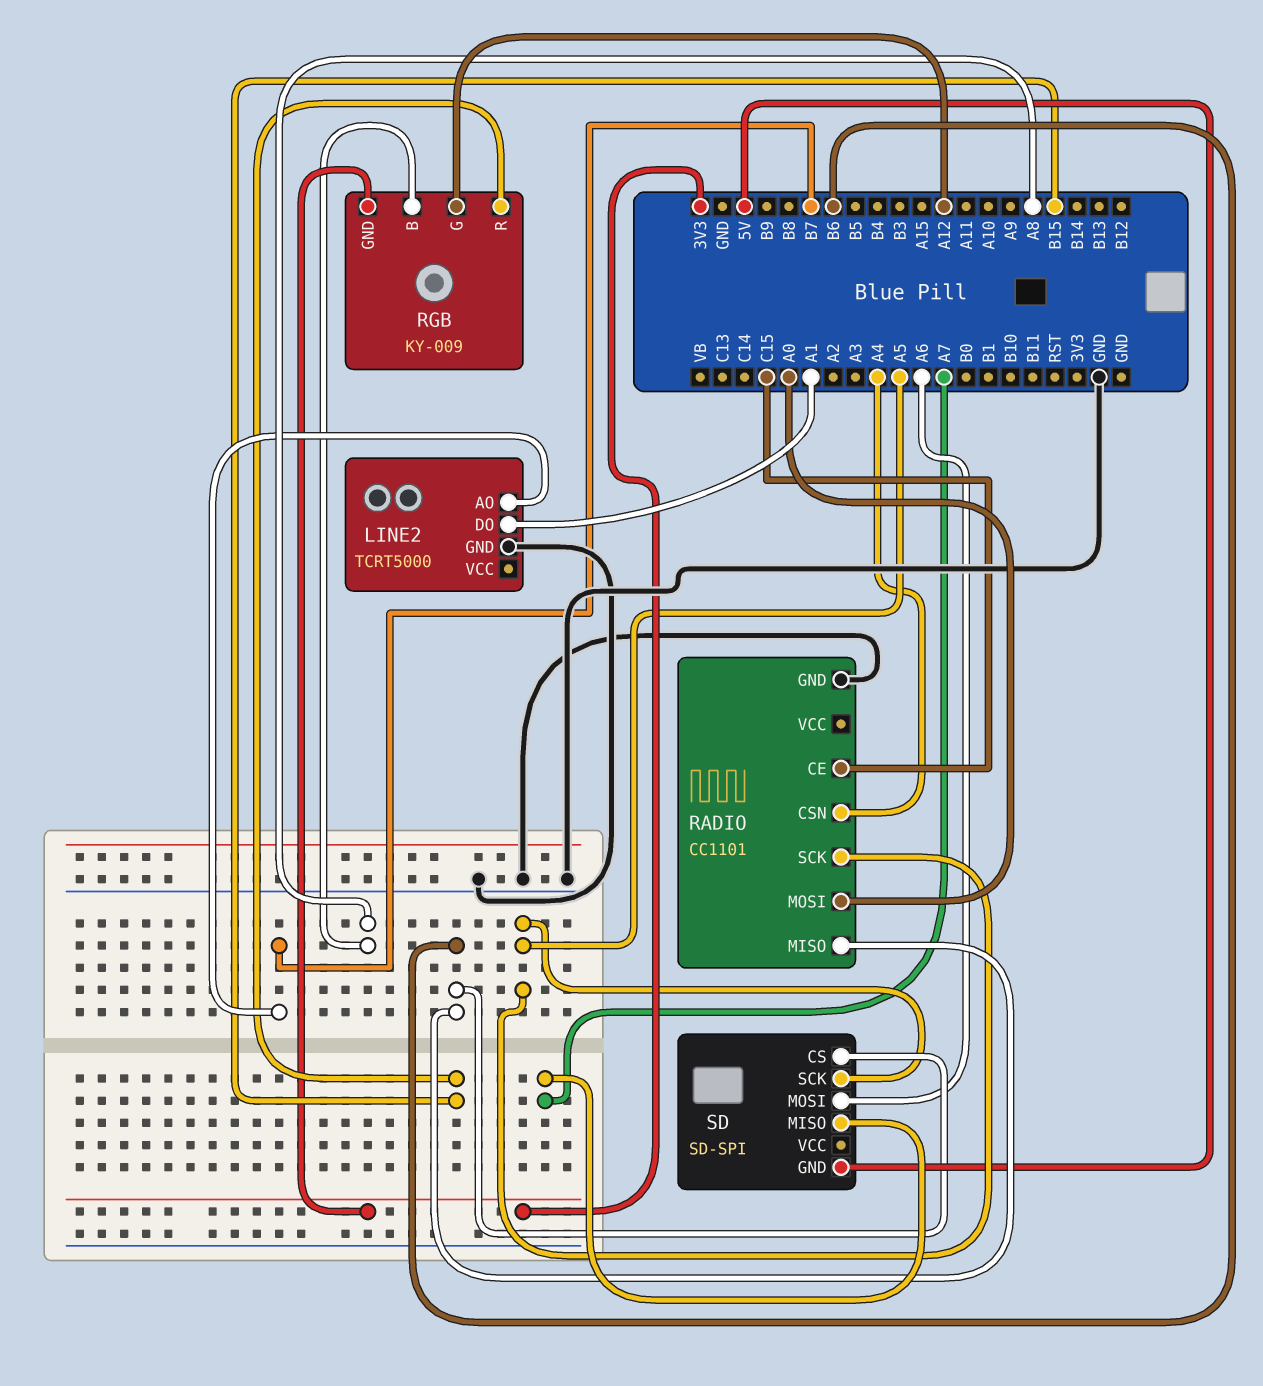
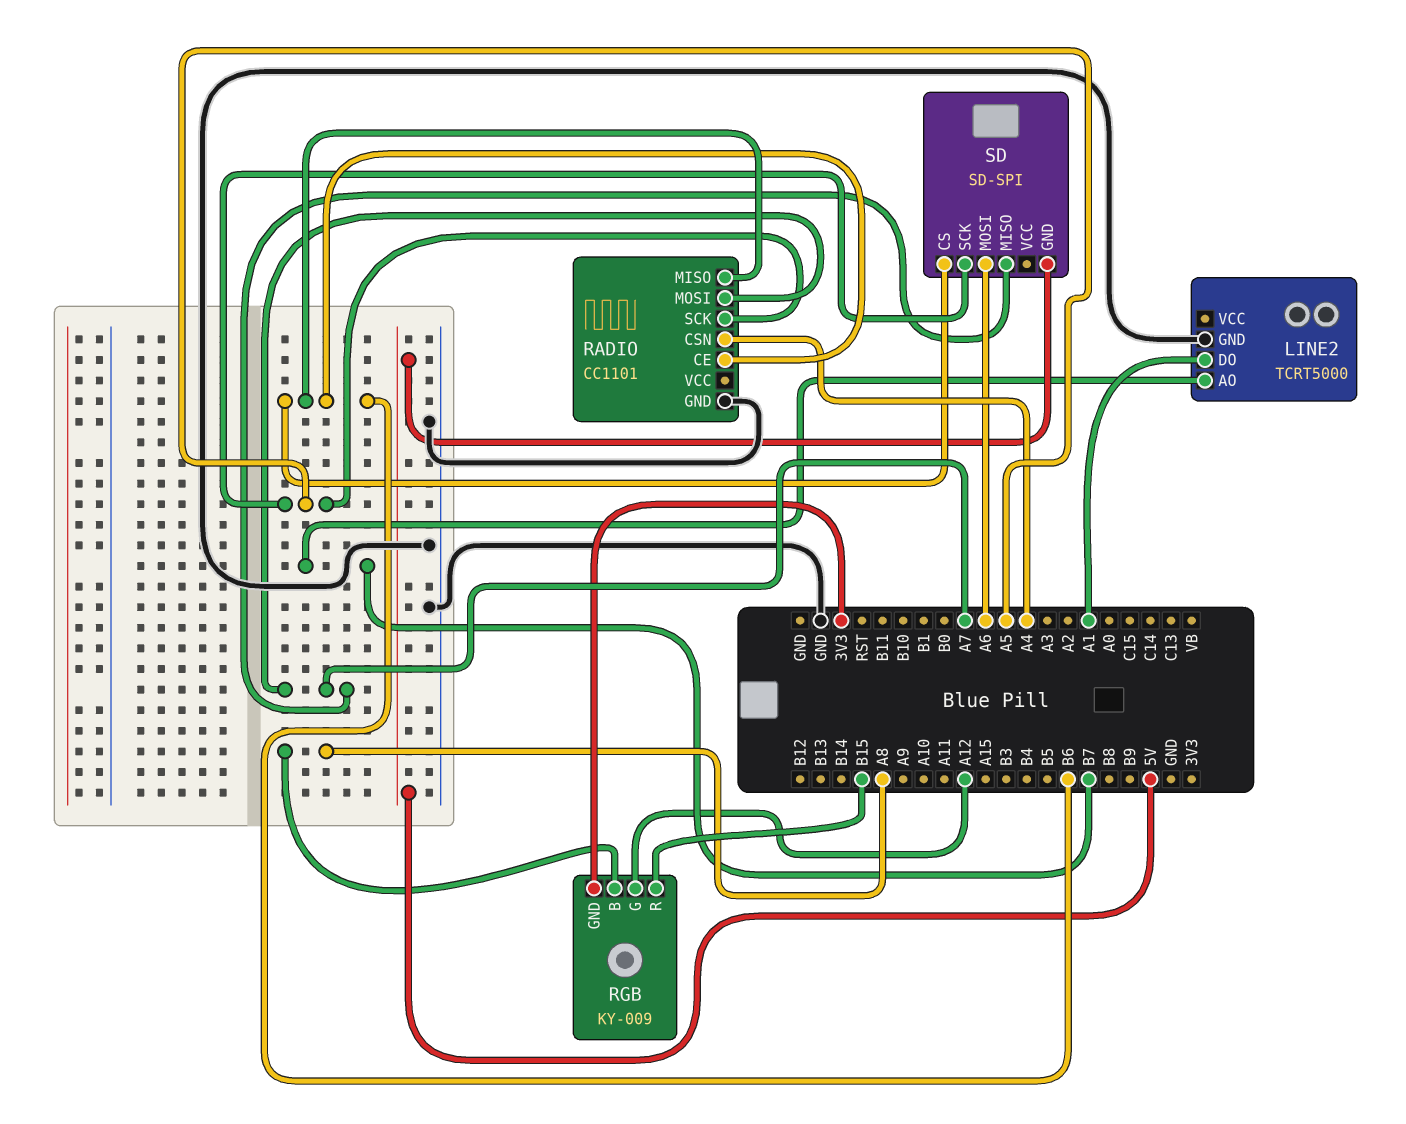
RADIO pin CE: C15 -> B6
RADIO pin MOSI: A0 -> A7

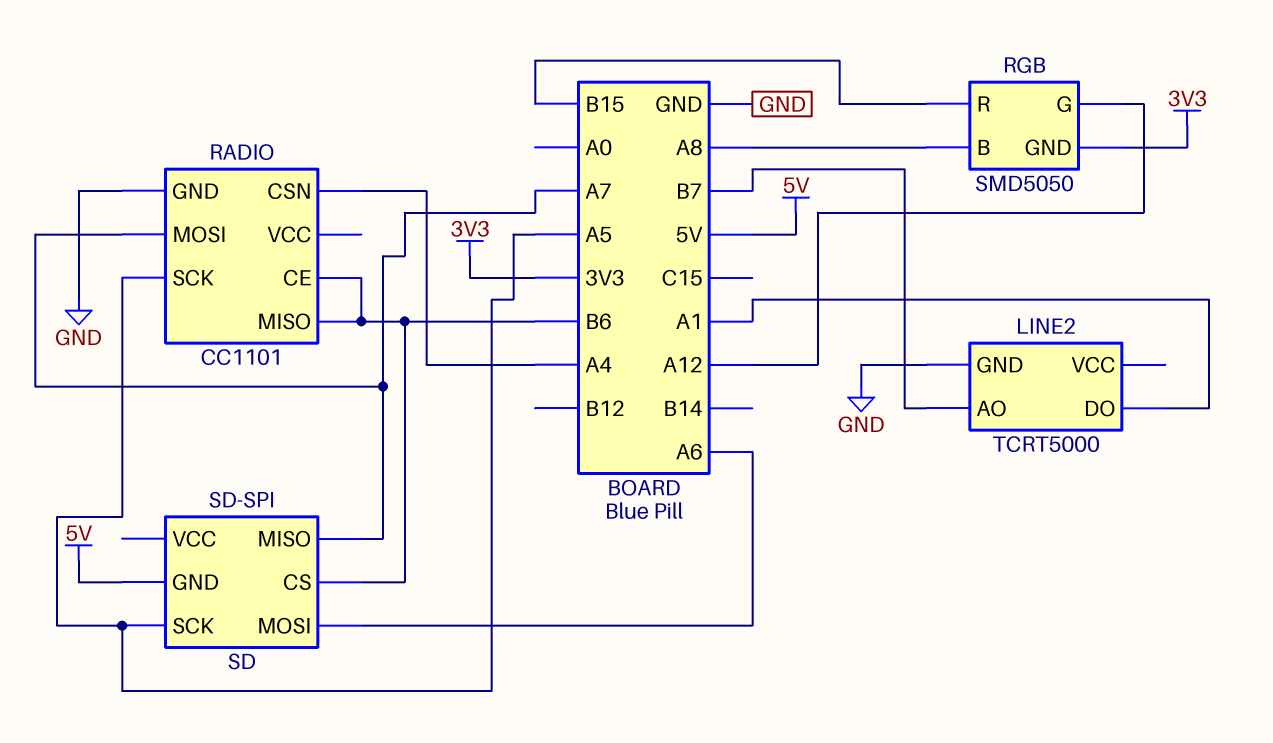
RGB: KY-009 -> SMD5050

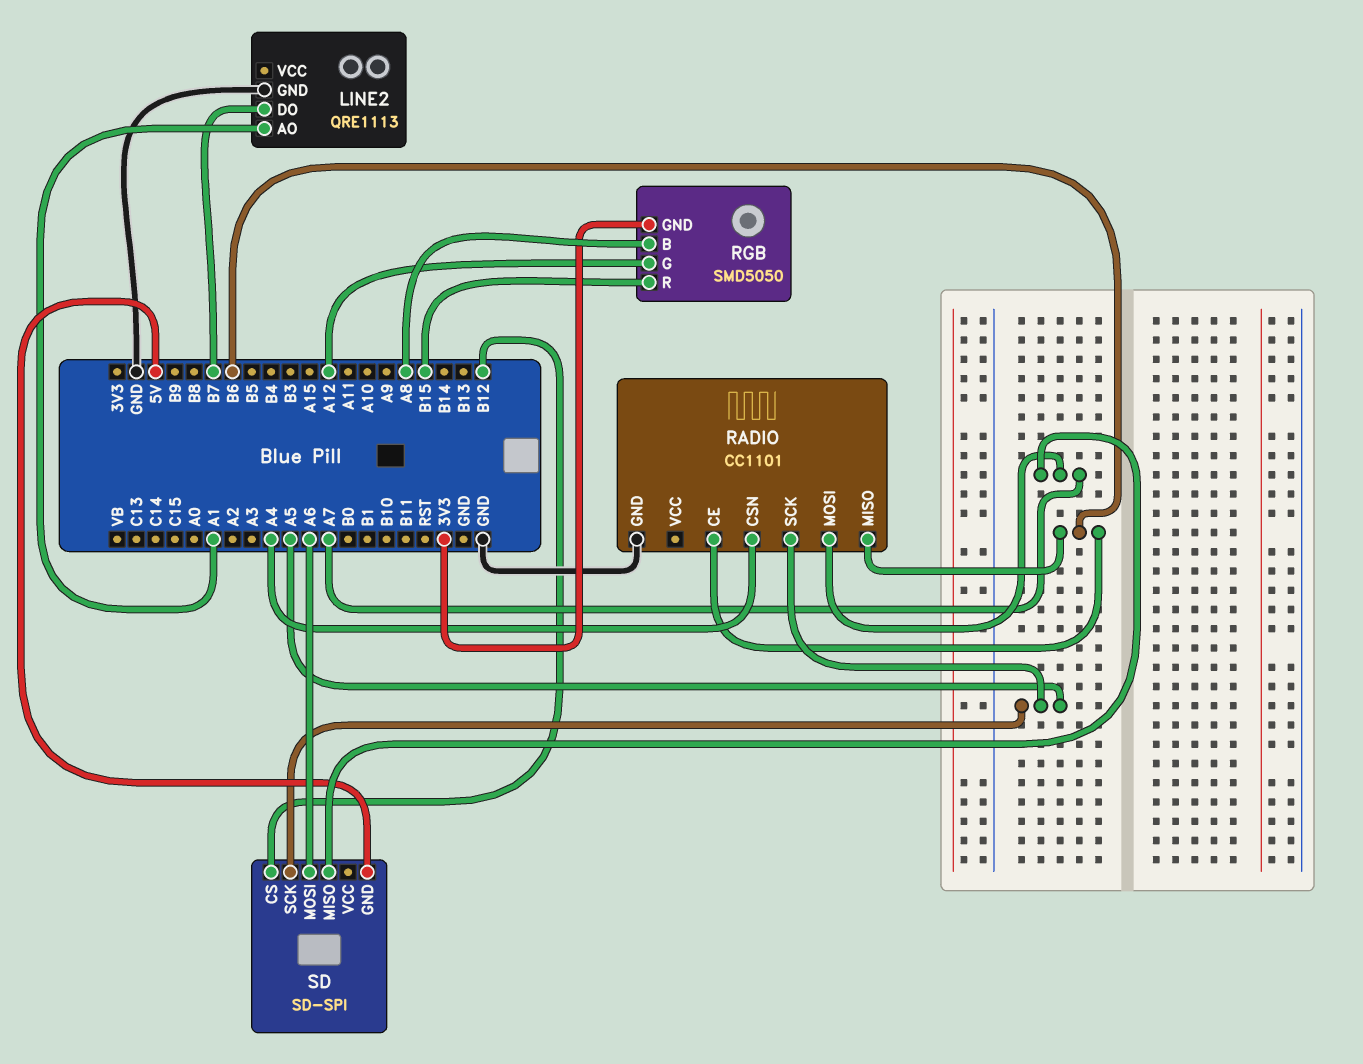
LINE2: TCRT5000 -> QRE1113
LINE2 pin AO: B7 -> A1
LINE2 pin DO: A1 -> B7
SD pin CS: B6 -> B12

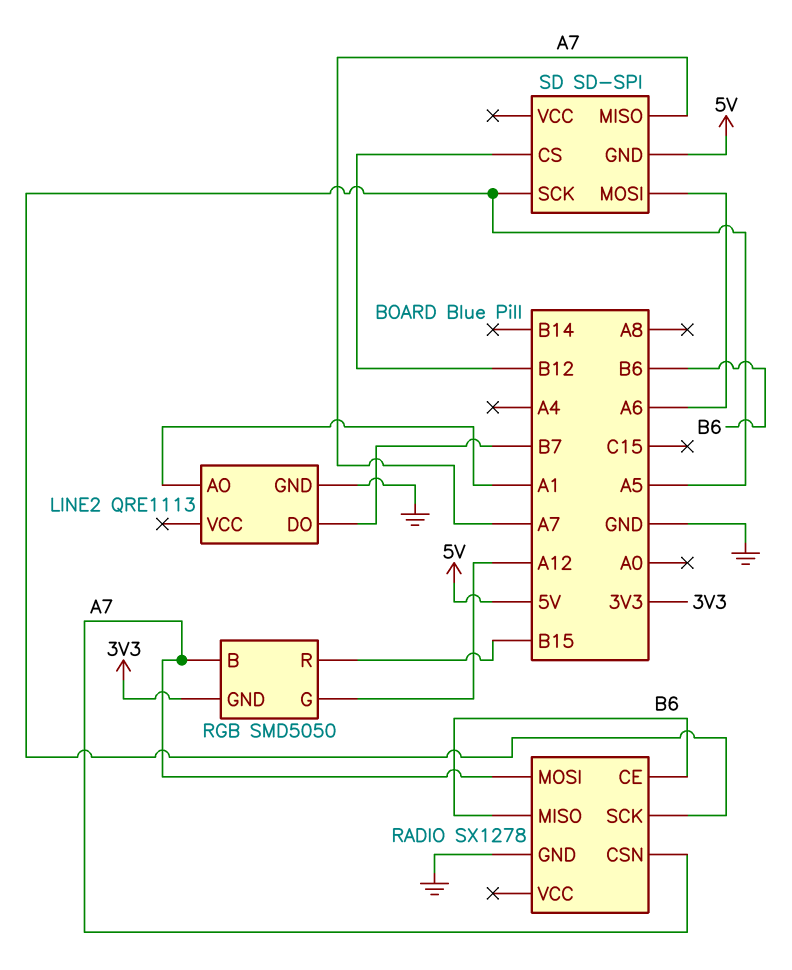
RADIO: CC1101 -> SX1278
RADIO pin CSN: A4 -> A7
RGB pin B: A8 -> A7

